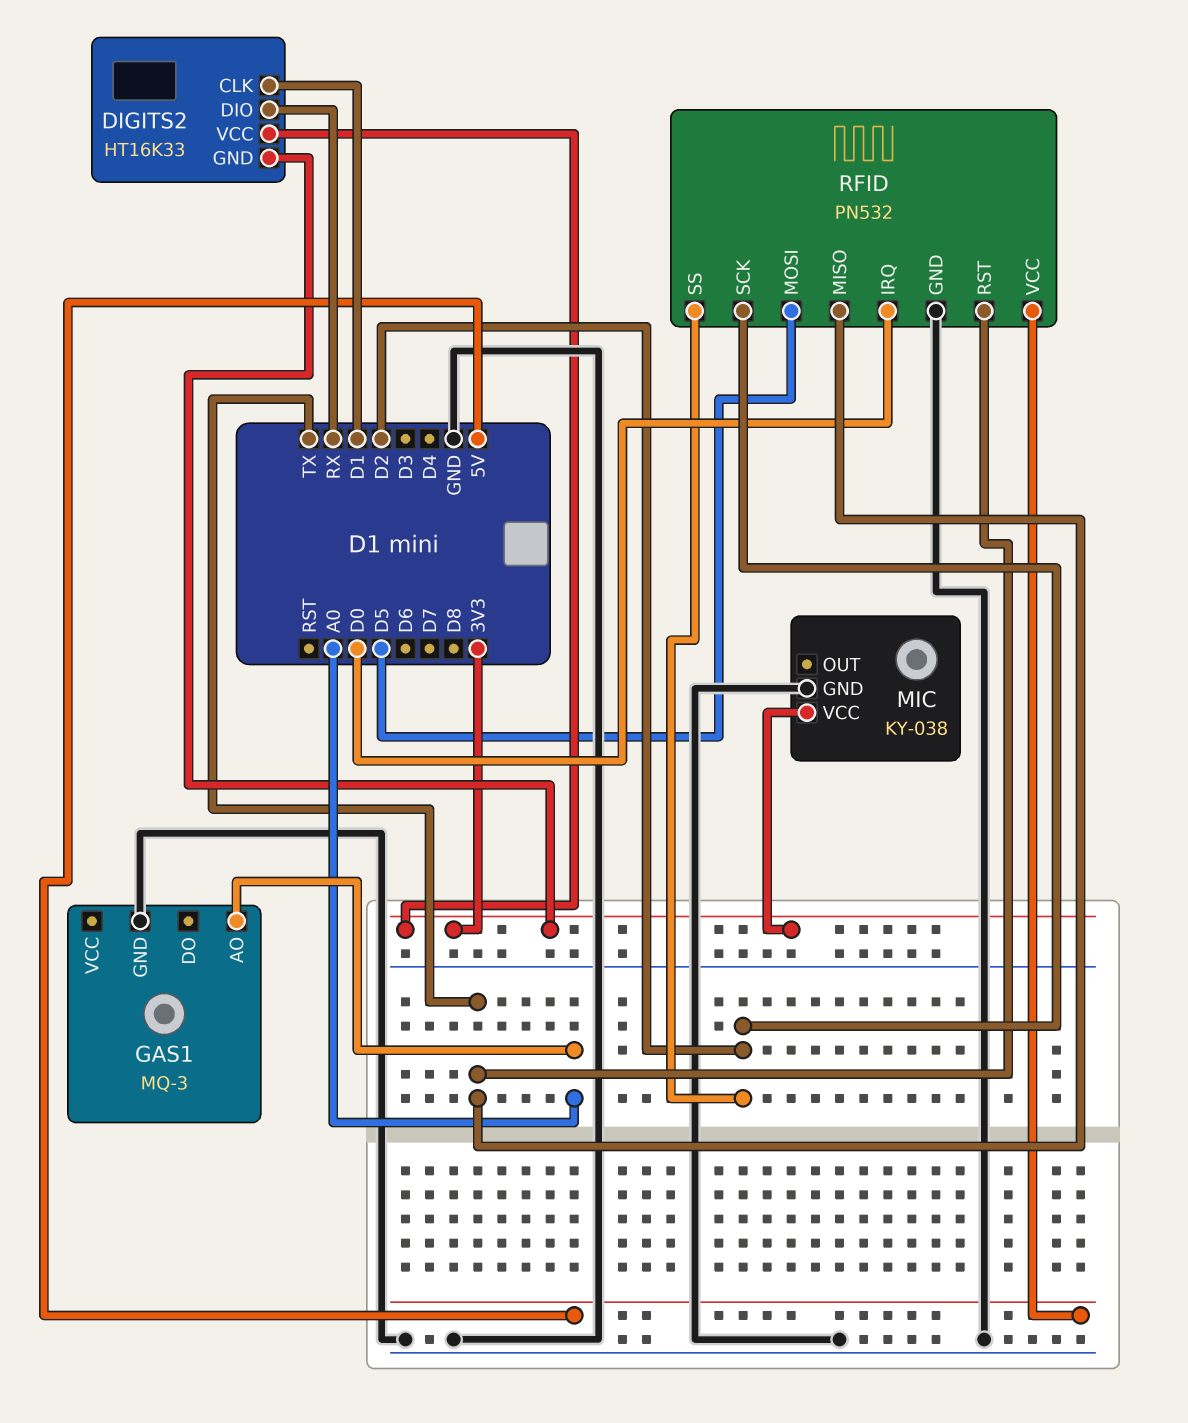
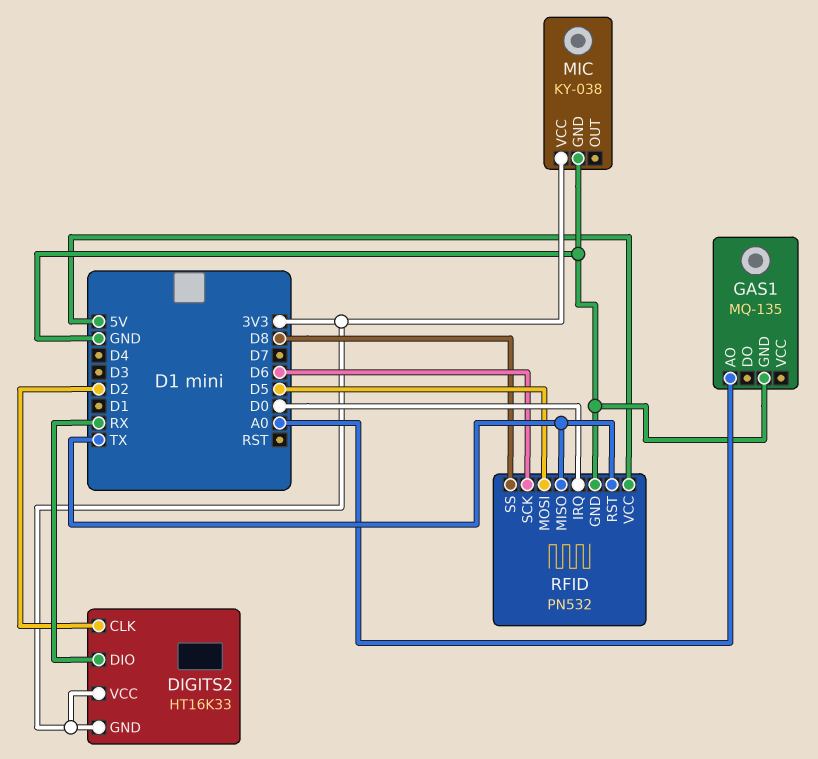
DIGITS2 pin CLK: D1 -> D2
GAS1: MQ-3 -> MQ-135
RFID pin SCK: D2 -> D6
RFID pin SS: D2 -> D8

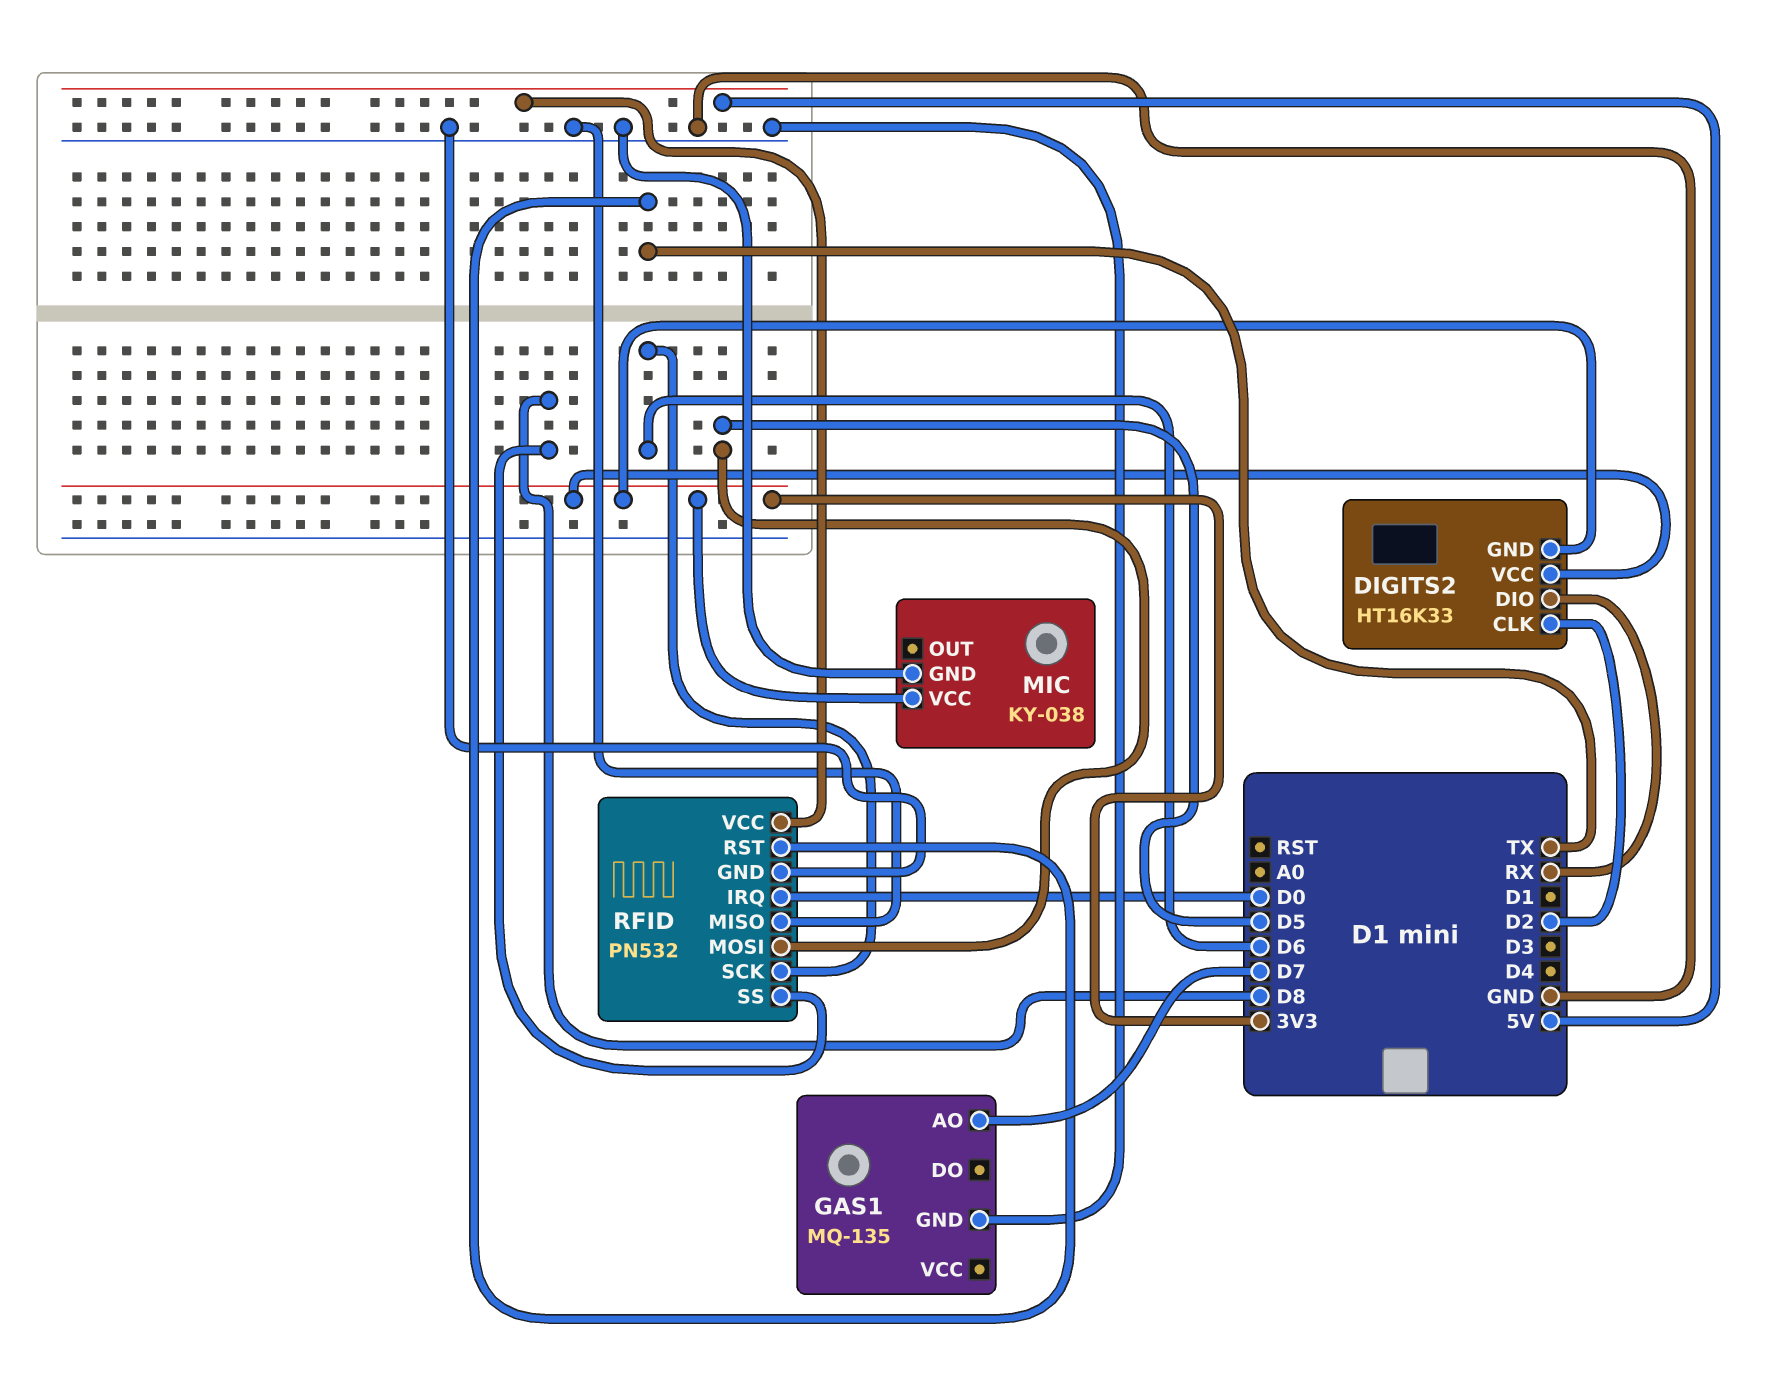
GAS1 pin AO: A0 -> D7
RFID pin MISO: TX -> GND

